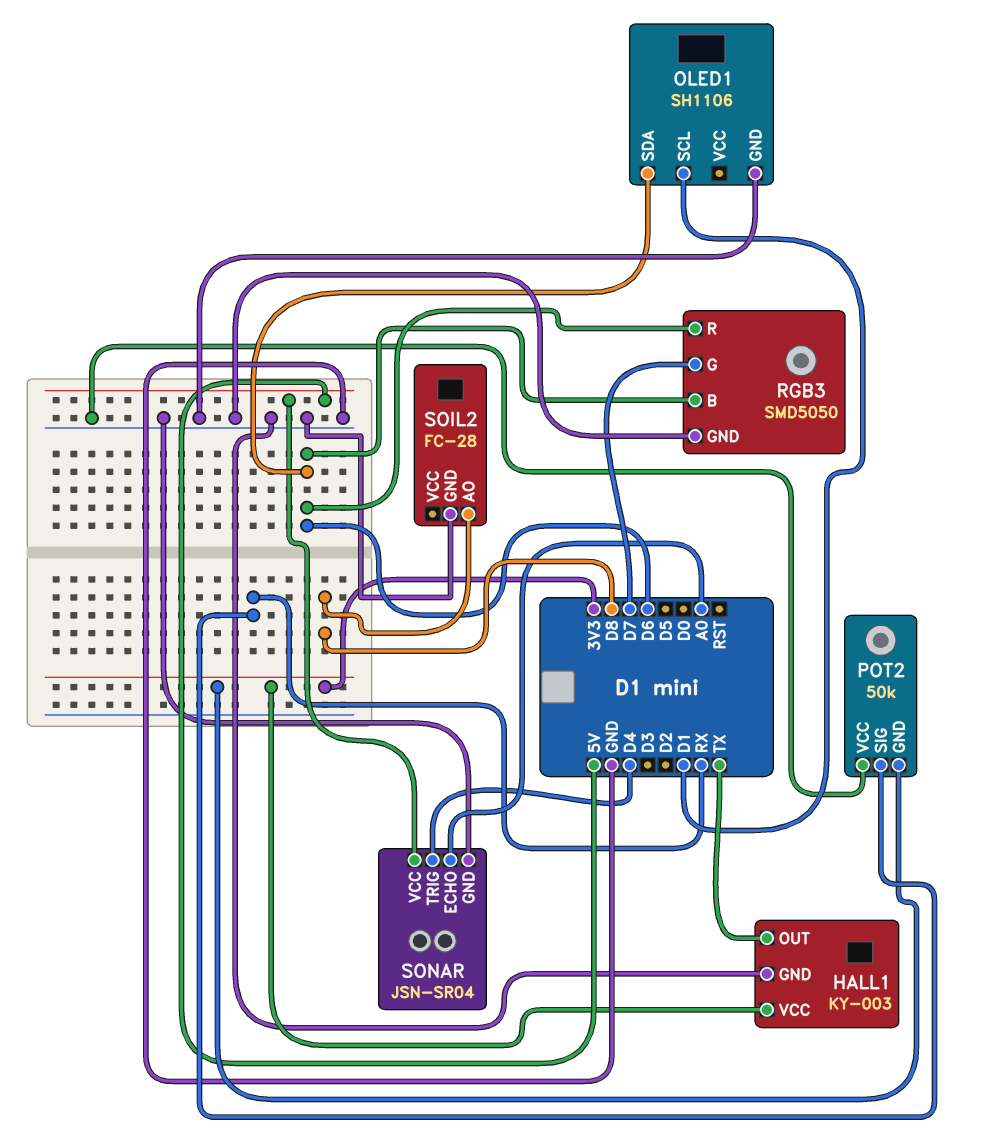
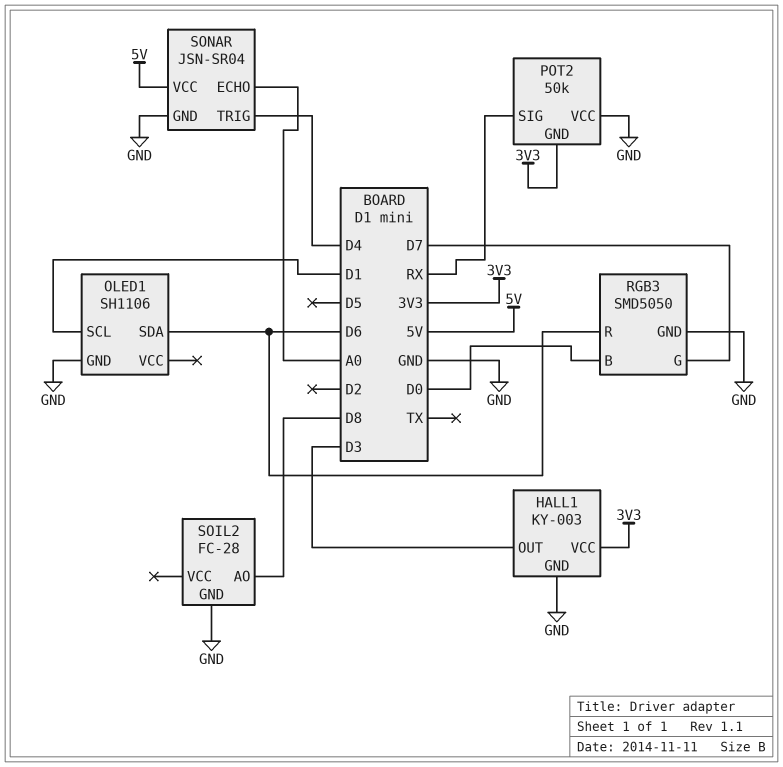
HALL1 pin OUT: TX -> D3
RGB3 pin B: D6 -> D0

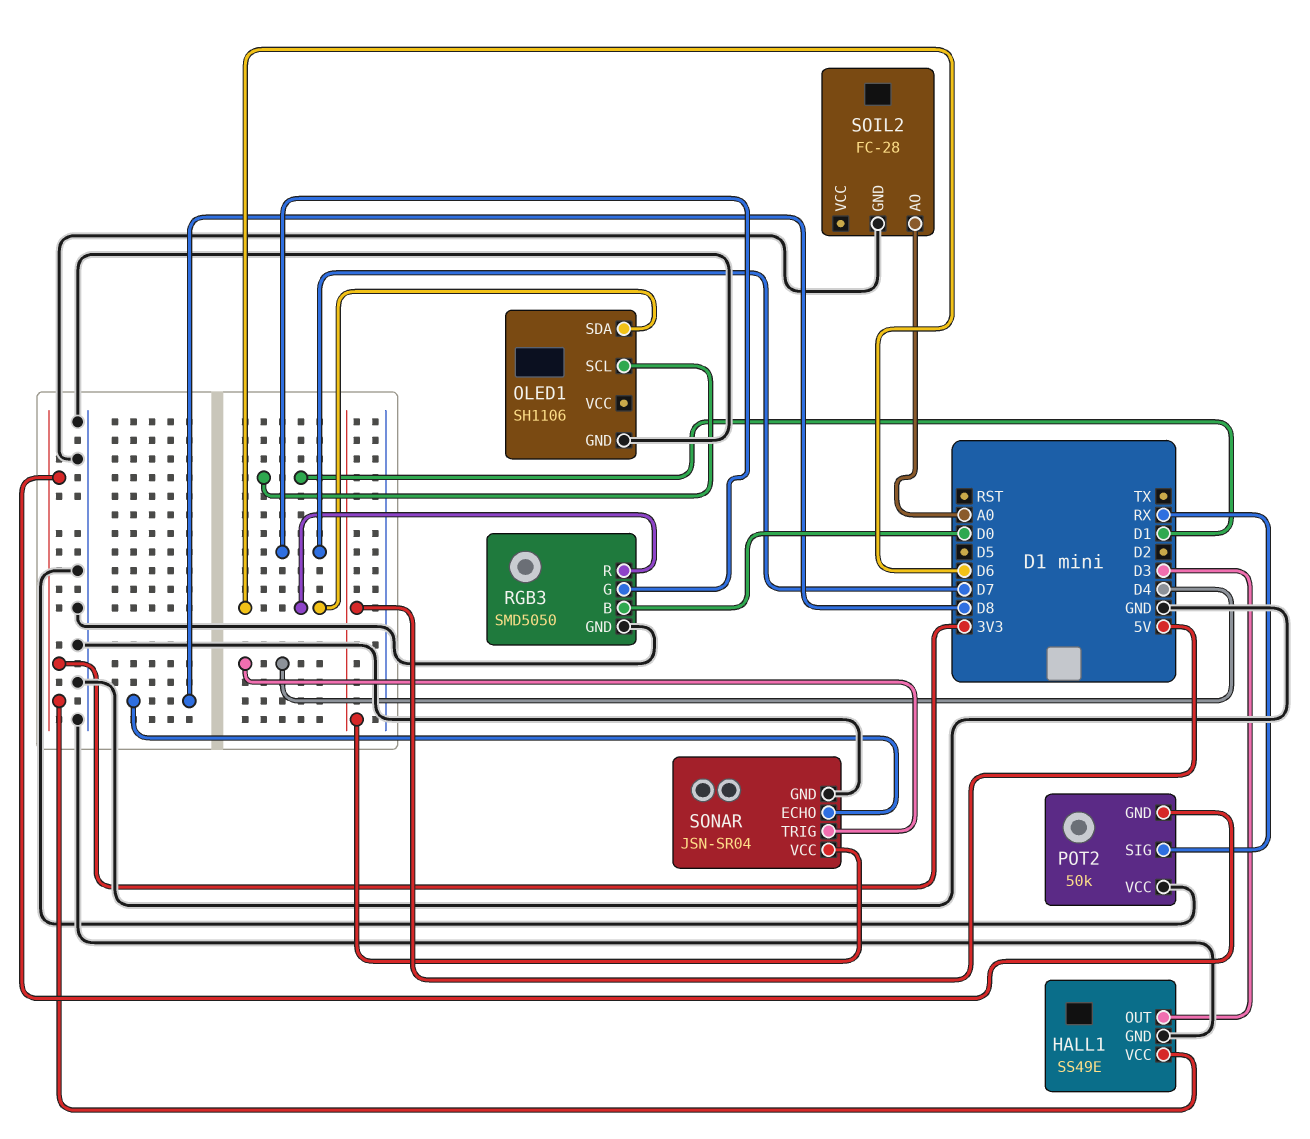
HALL1: KY-003 -> SS49E
SOIL2 pin AO: D8 -> A0
SONAR pin ECHO: A0 -> D8

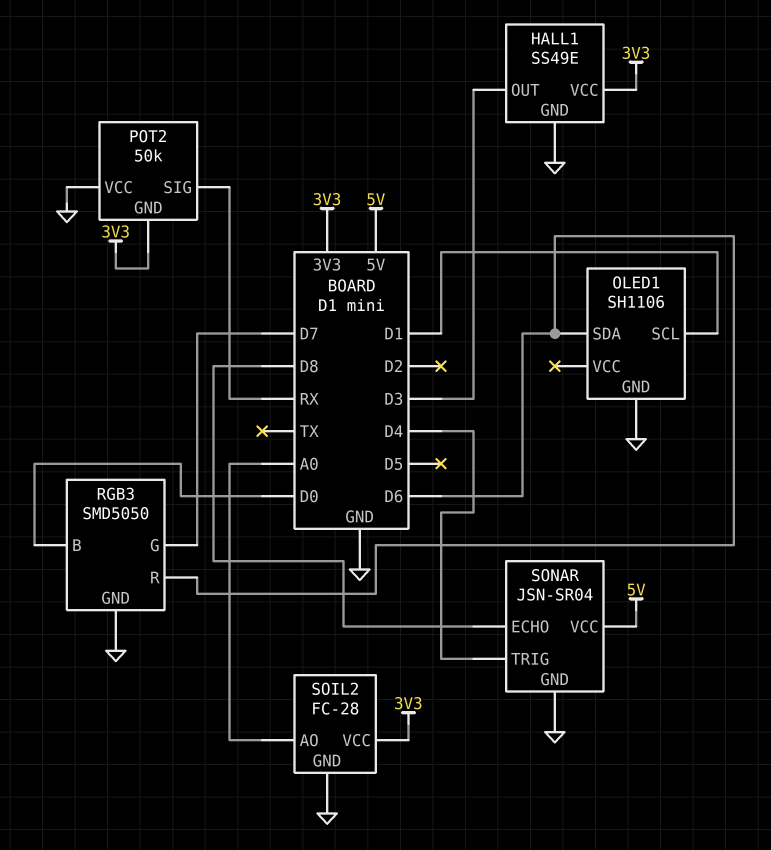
SOIL2 pin VCC: none -> 3V3

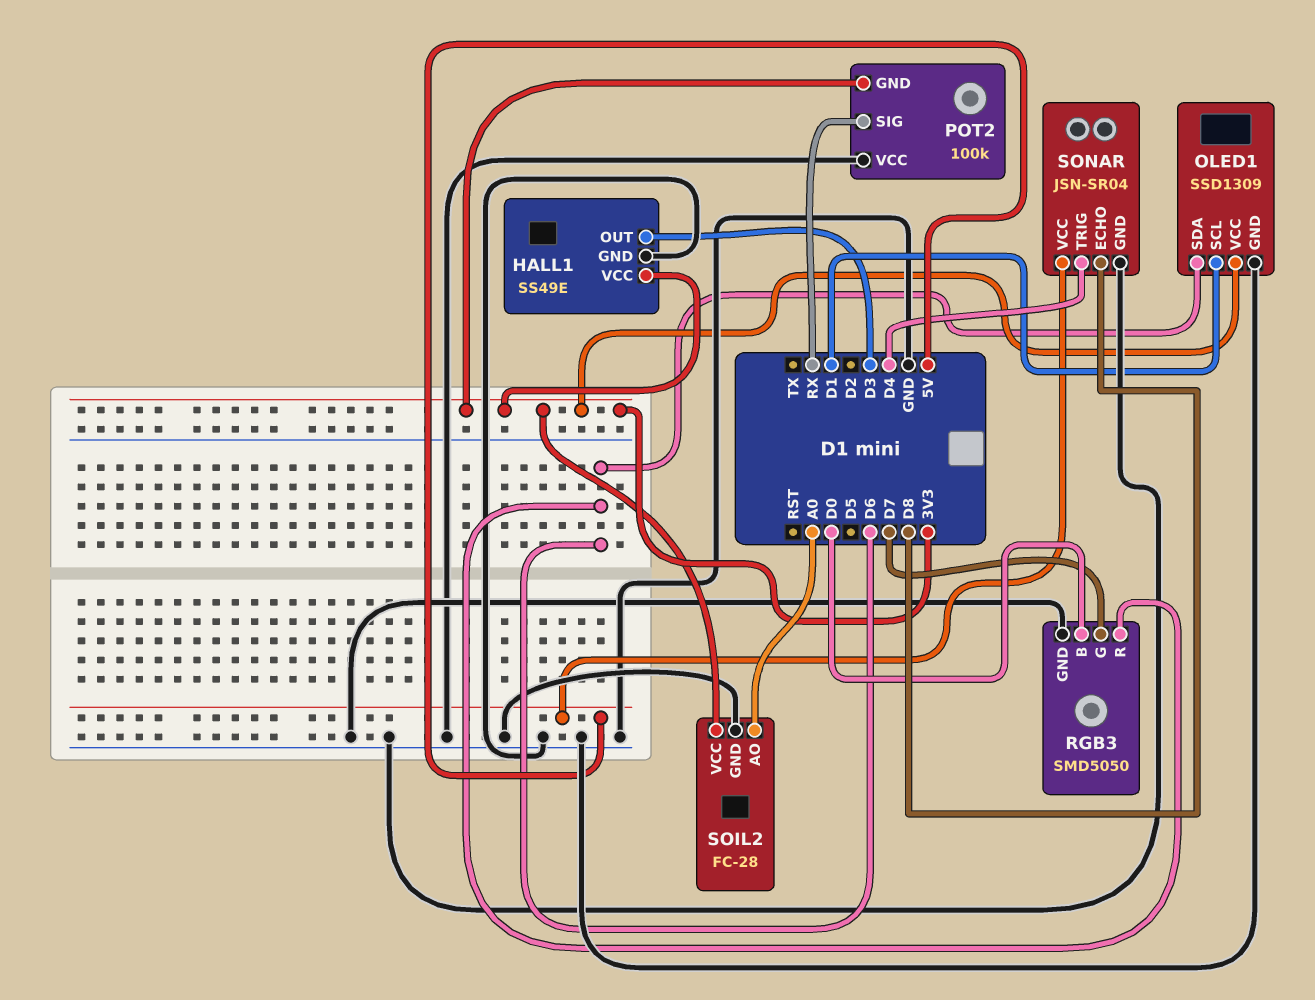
OLED1: SH1106 -> SSD1309
OLED1 pin VCC: none -> 3V3
POT2: 50k -> 100k

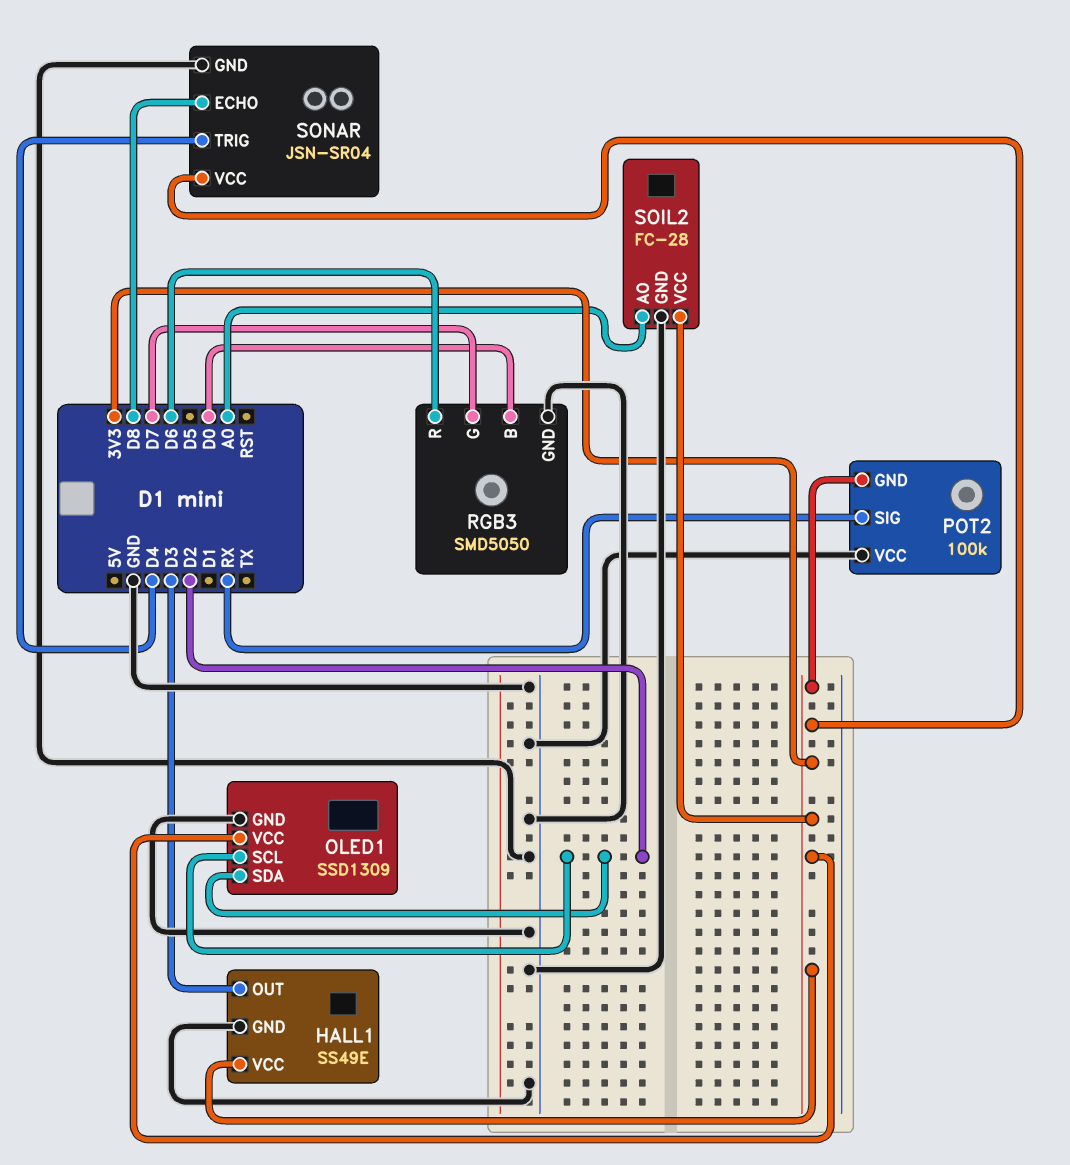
OLED1 pin SCL: D1 -> D2
OLED1 pin SDA: D6 -> D2
SONAR pin VCC: 5V -> 3V3

